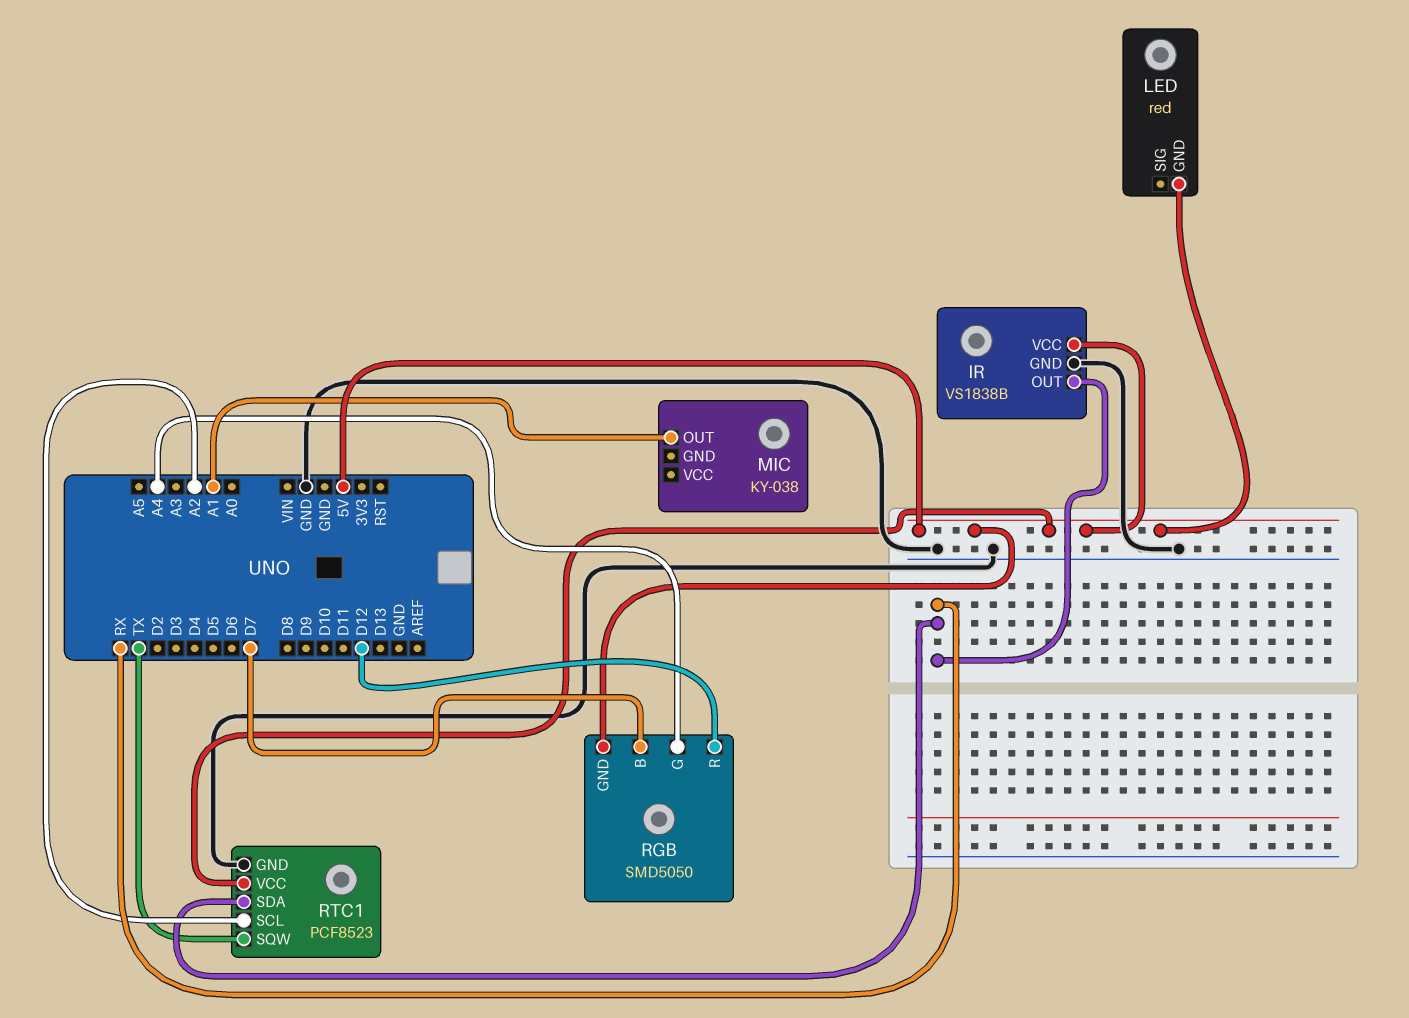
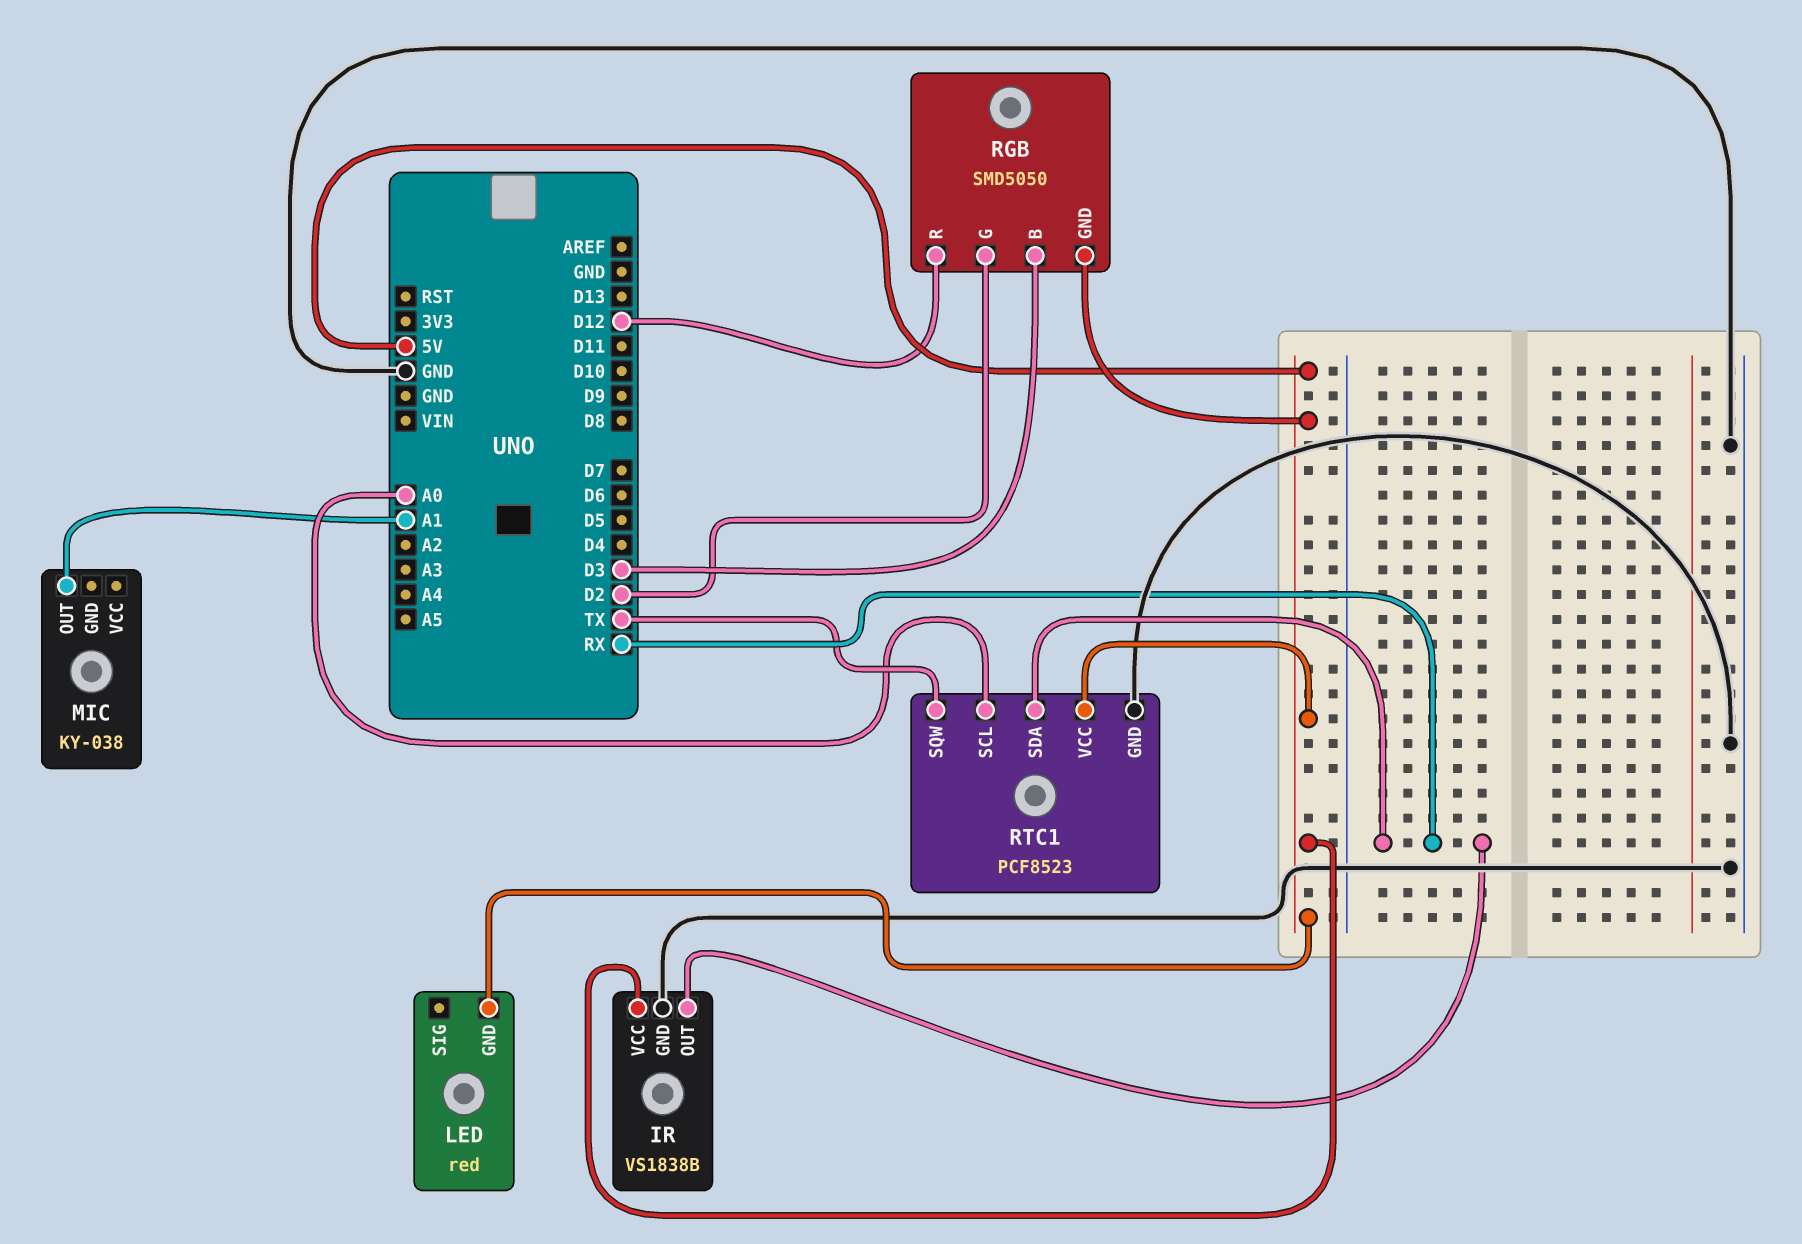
RGB pin B: D7 -> D3
RGB pin G: A4 -> D2
RTC1 pin SCL: A2 -> A0

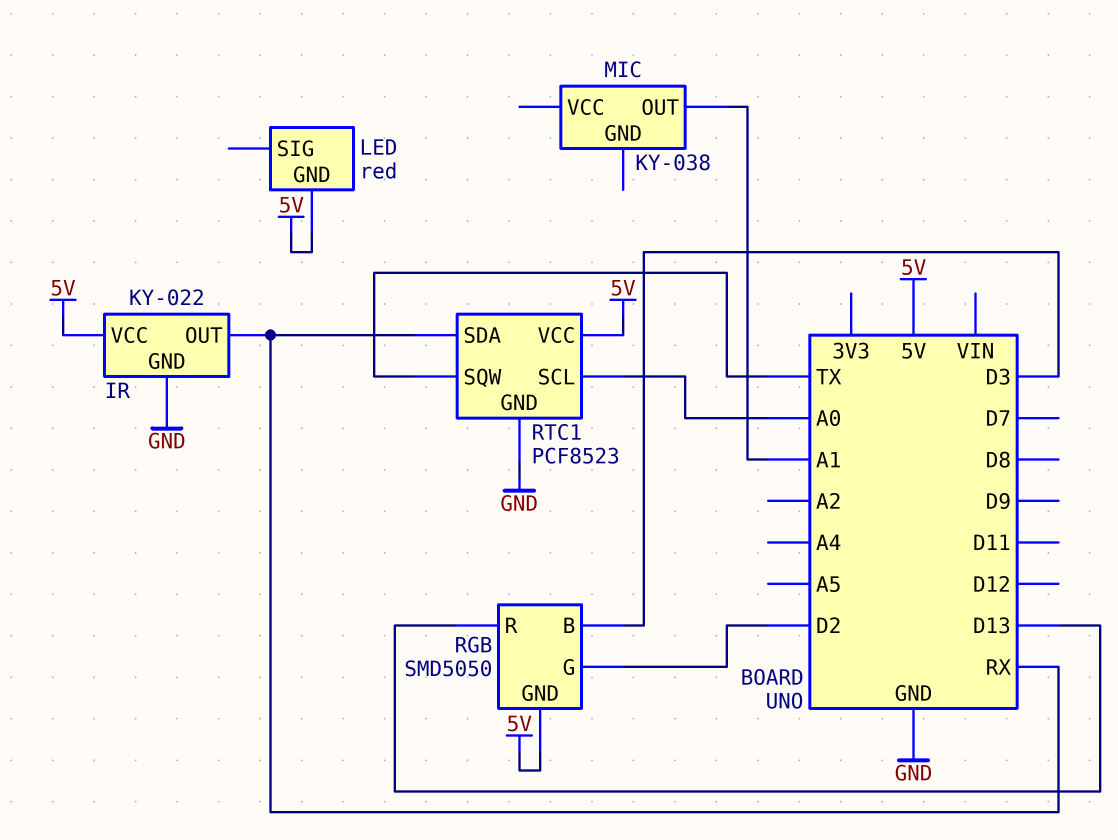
IR: VS1838B -> KY-022
RGB pin R: D12 -> D13

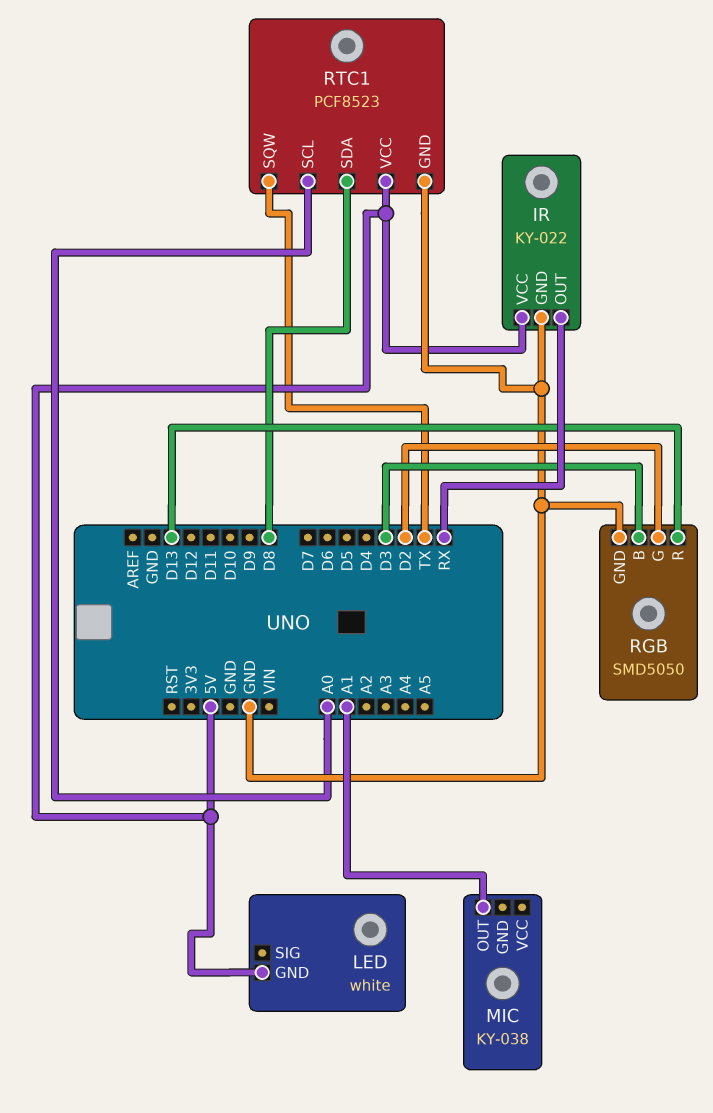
LED: red -> white
RGB pin GND: 5V -> GND
RTC1 pin SDA: RX -> D8

